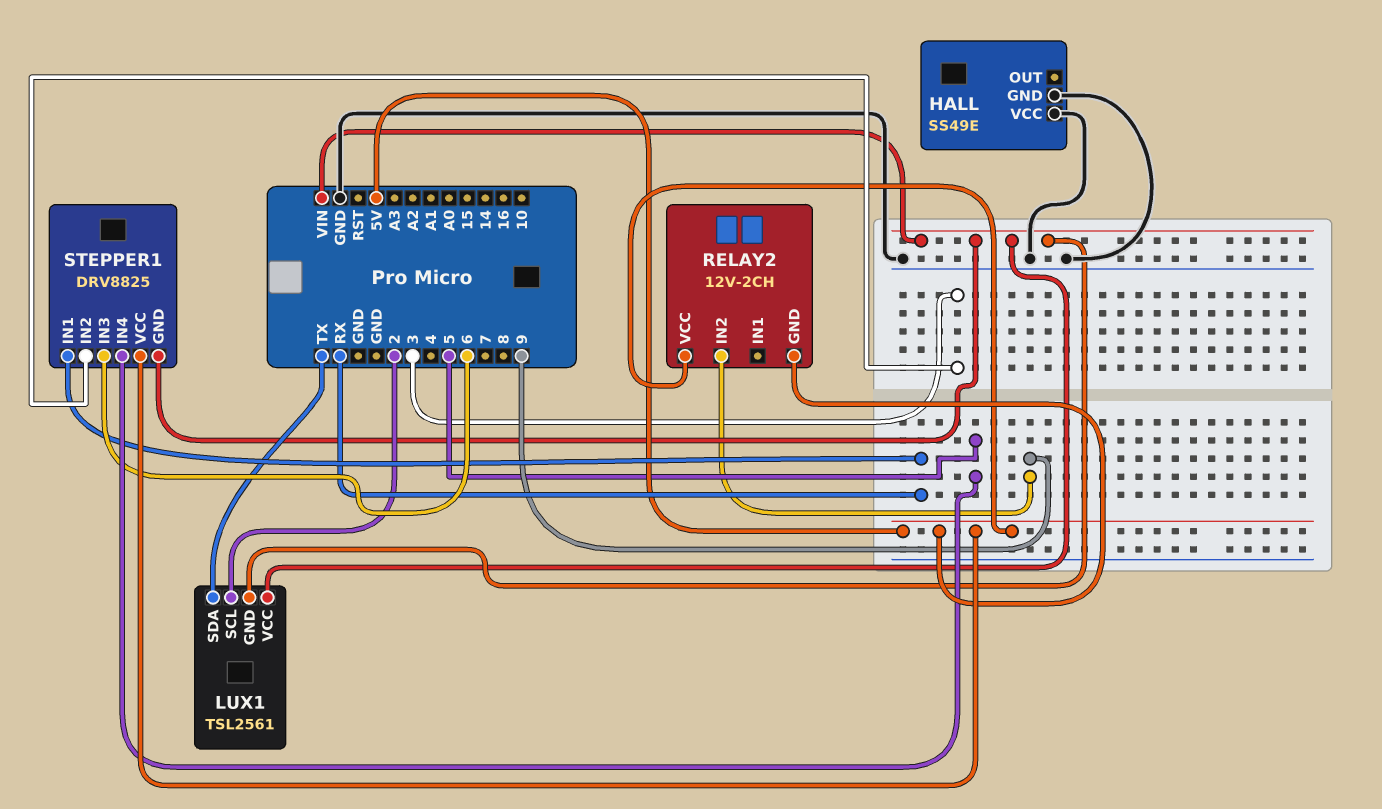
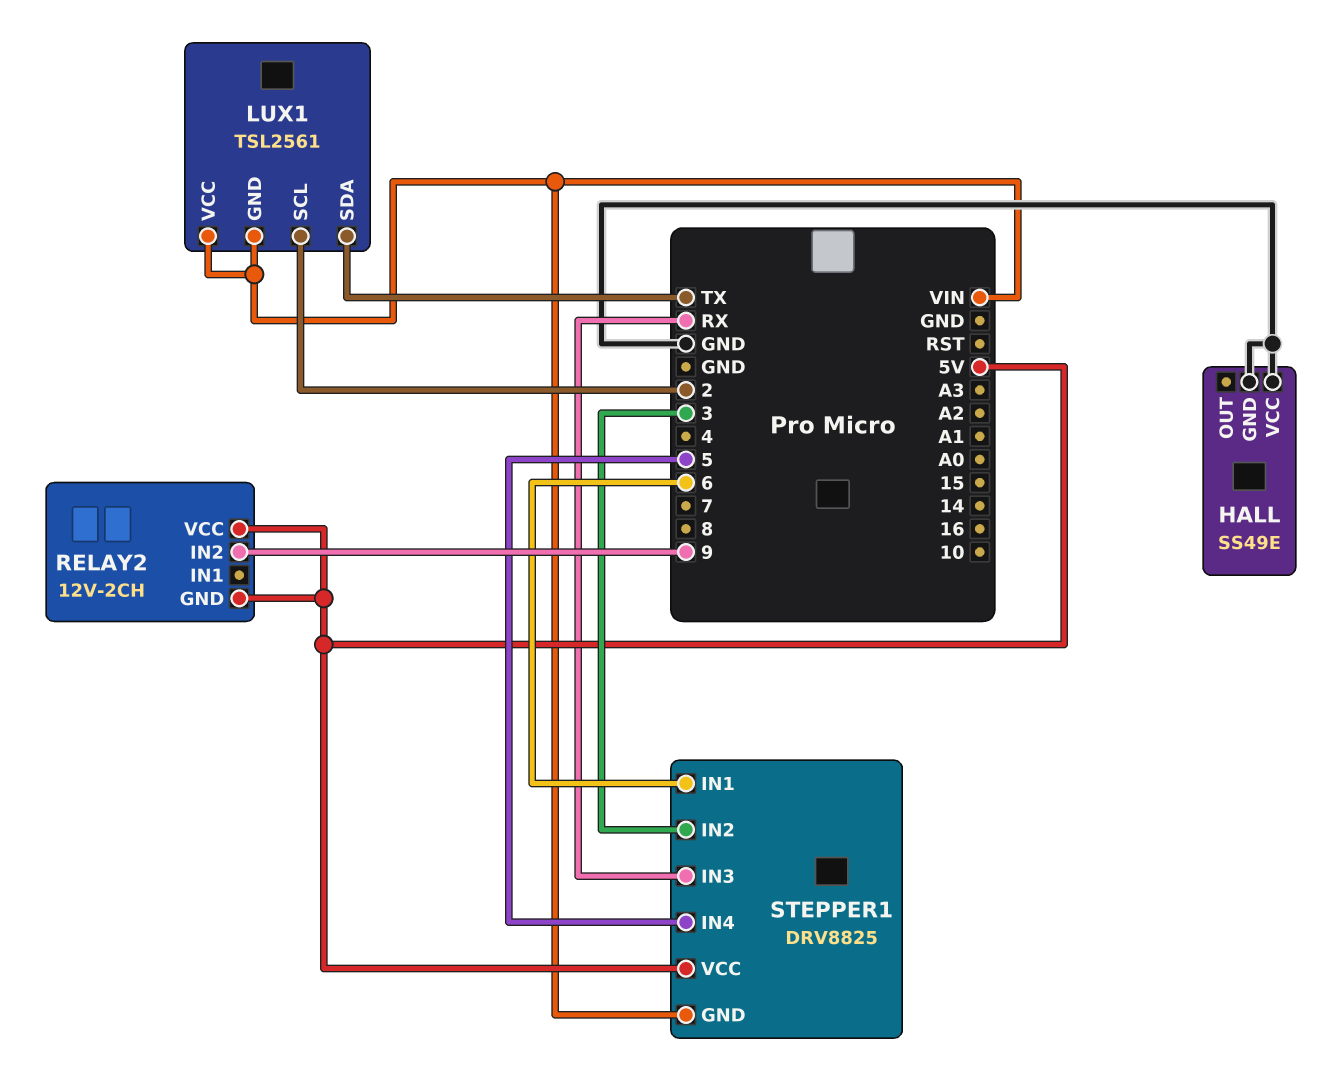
STEPPER1 pin IN1: RX -> 6
STEPPER1 pin IN3: 6 -> RX

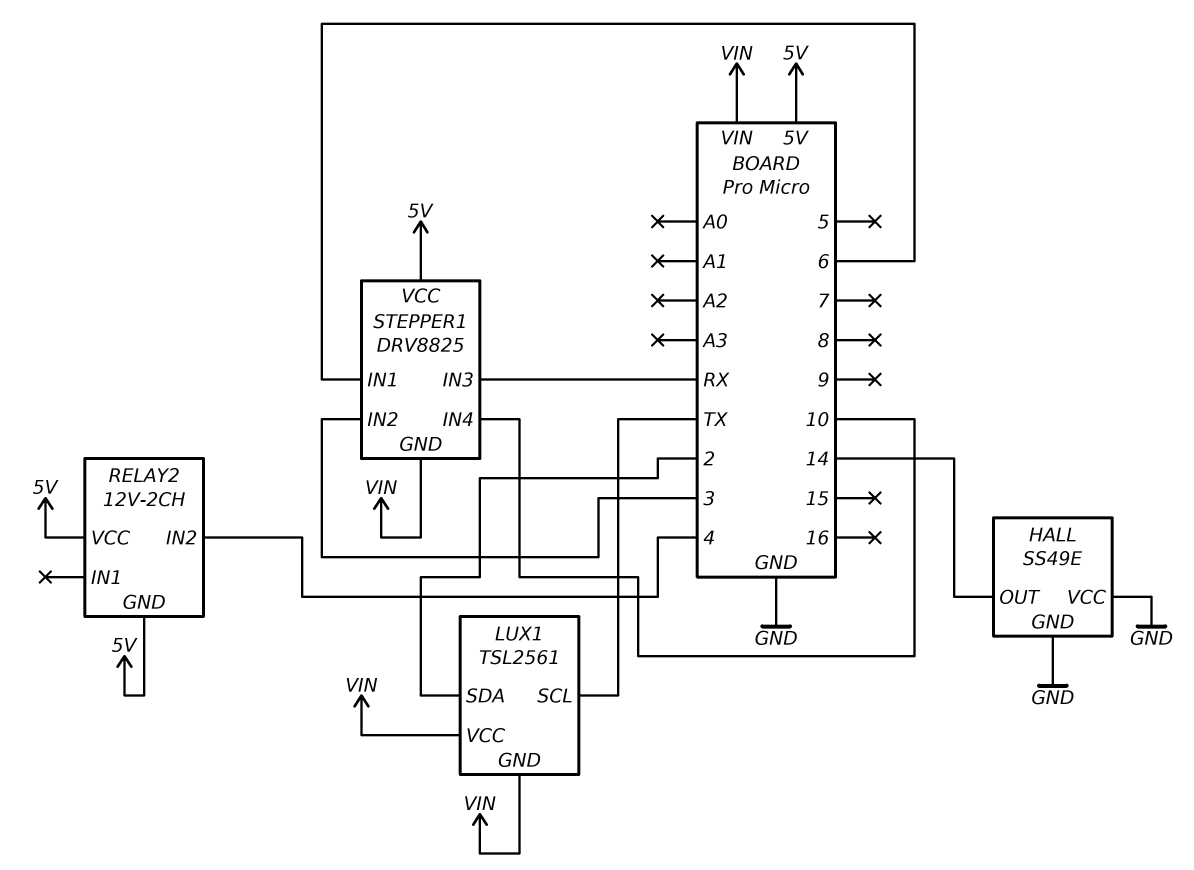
HALL pin OUT: none -> 14
LUX1 pin SCL: 2 -> TX
LUX1 pin SDA: TX -> 2
RELAY2 pin IN2: 9 -> 4
STEPPER1 pin IN4: 5 -> 10

